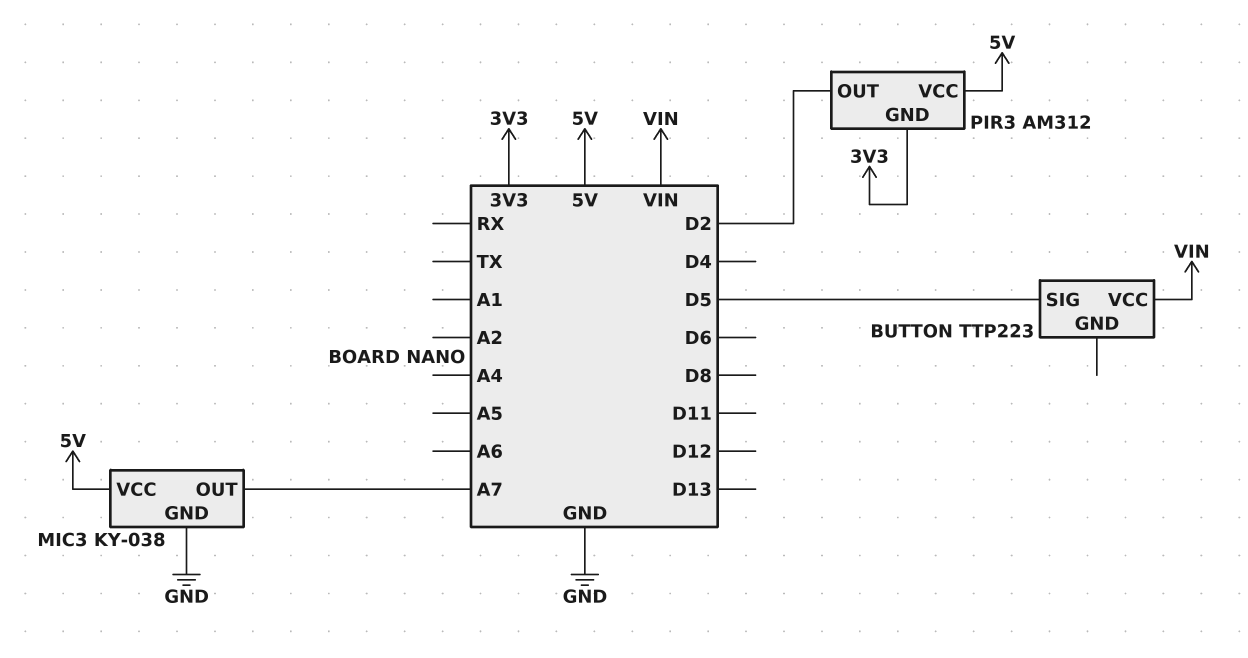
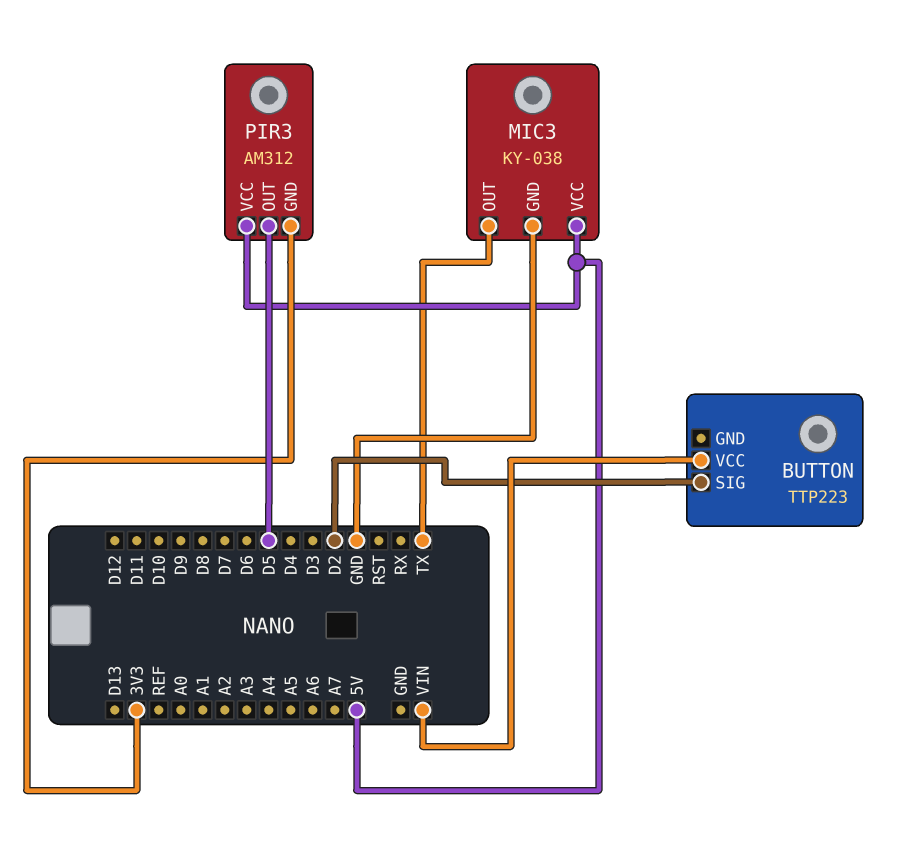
BUTTON pin SIG: D5 -> D2
MIC3 pin OUT: A7 -> TX
PIR3 pin OUT: D2 -> D5

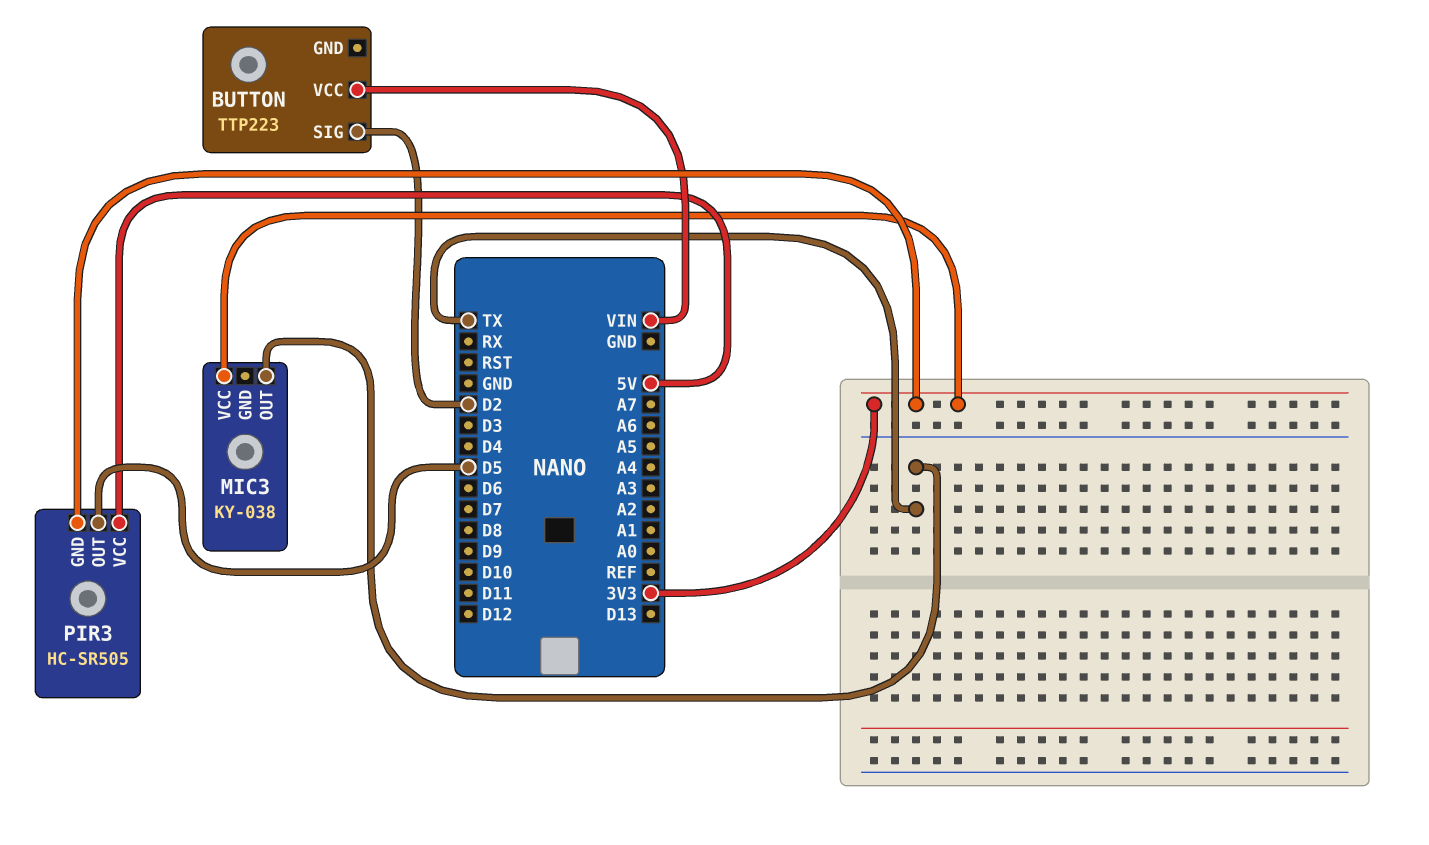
MIC3 pin GND: GND -> none
MIC3 pin VCC: 5V -> 3V3
PIR3: AM312 -> HC-SR505

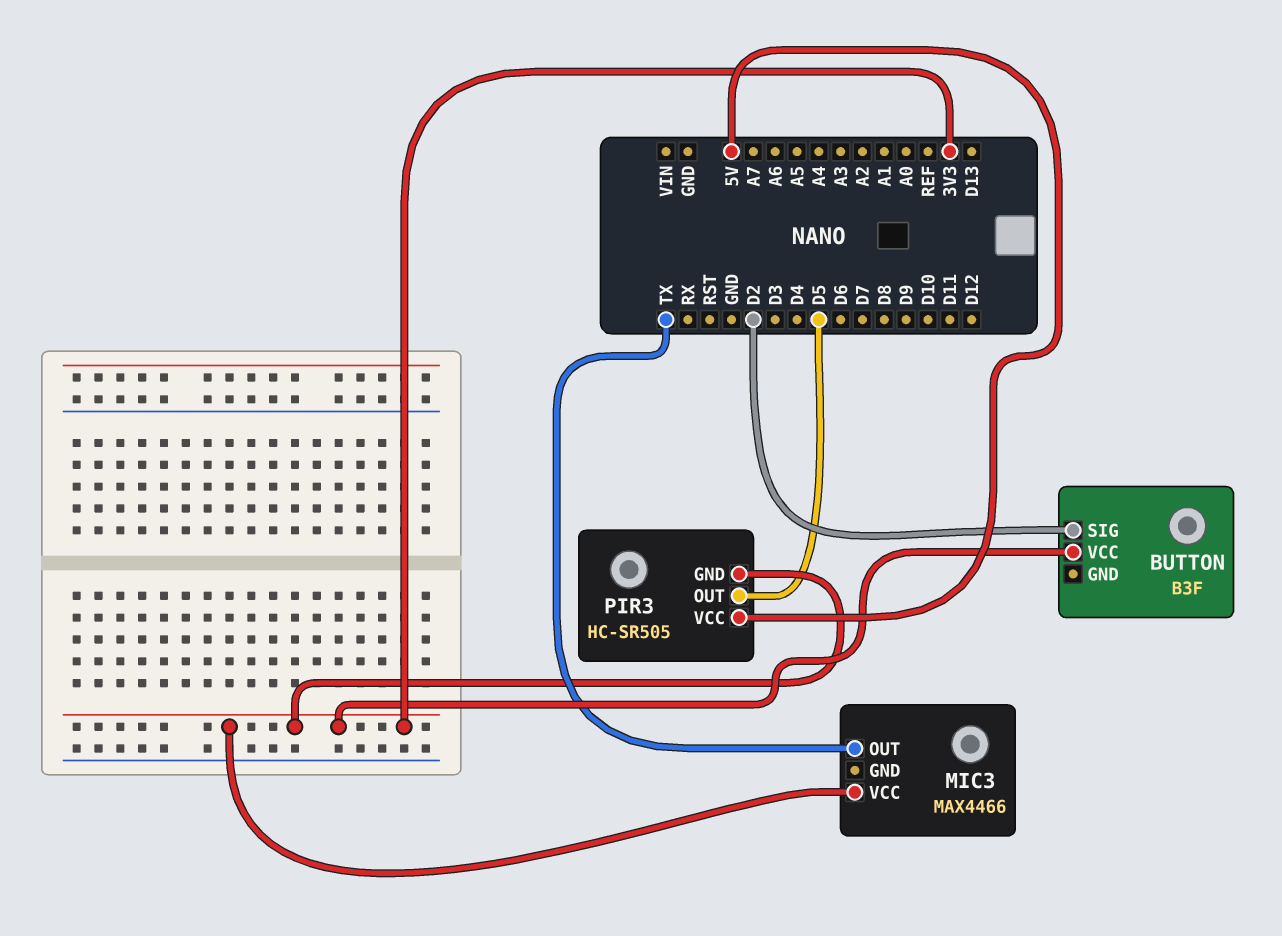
BUTTON: TTP223 -> B3F
BUTTON pin VCC: VIN -> 3V3
MIC3: KY-038 -> MAX4466

